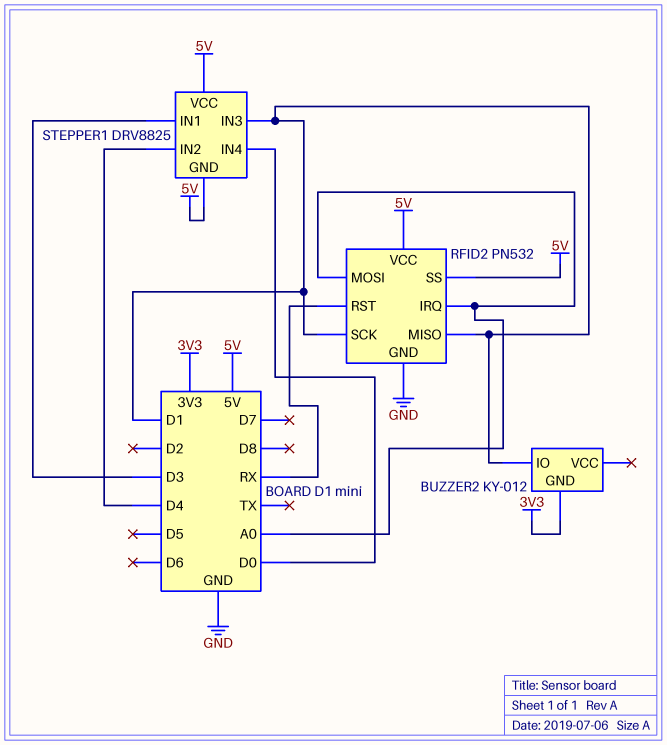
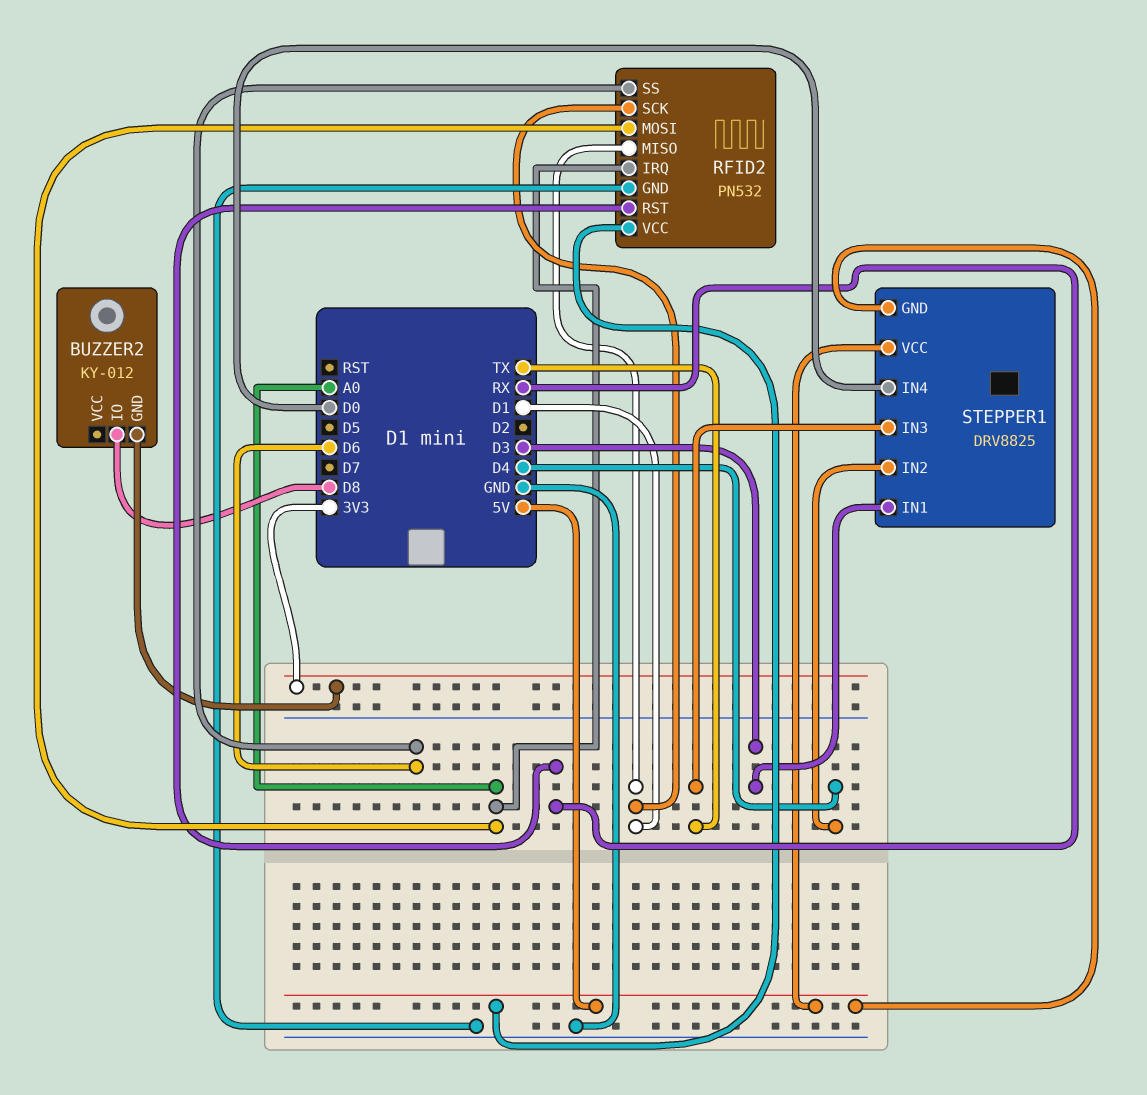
BUZZER2 pin IO: D1 -> D8
RFID2 pin SS: 5V -> D6
STEPPER1 pin IN3: D1 -> TX

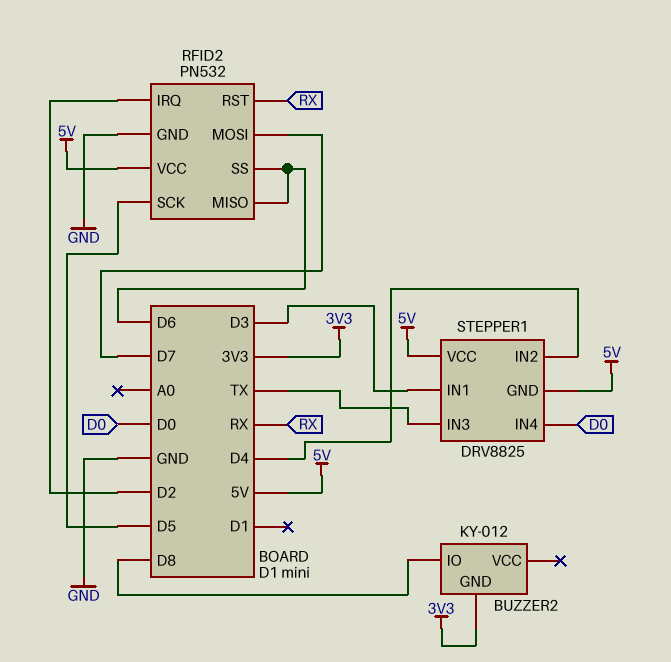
RFID2 pin IRQ: A0 -> D2
RFID2 pin MISO: D1 -> D6
RFID2 pin MOSI: A0 -> D7
RFID2 pin SCK: D1 -> D5

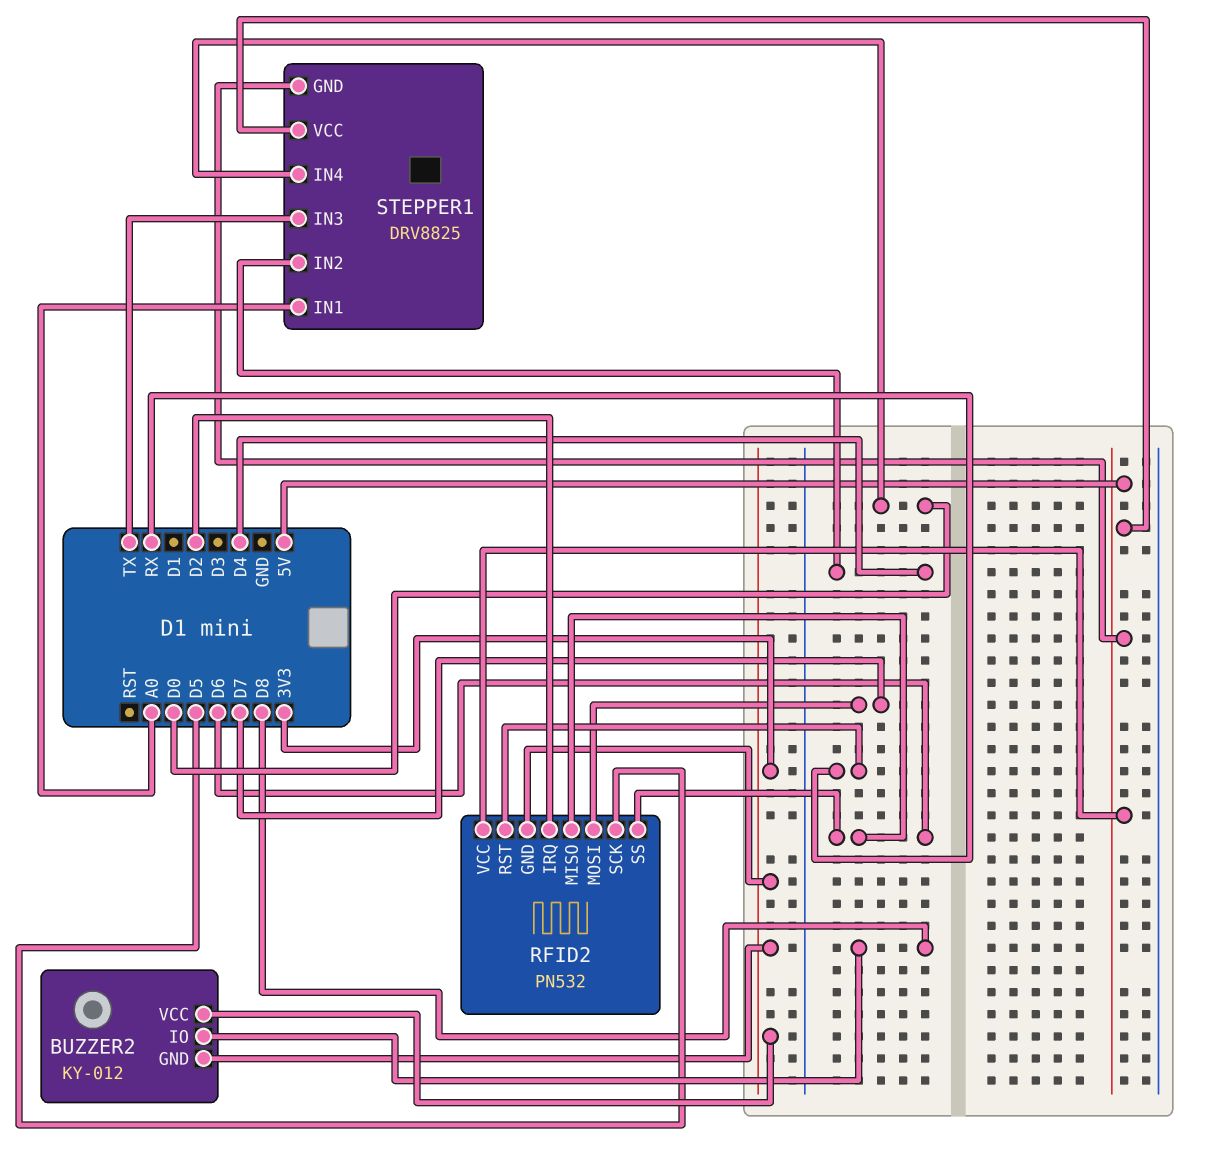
BUZZER2 pin VCC: none -> 3V3
RFID2 pin GND: GND -> 3V3
STEPPER1 pin IN1: D3 -> A0

